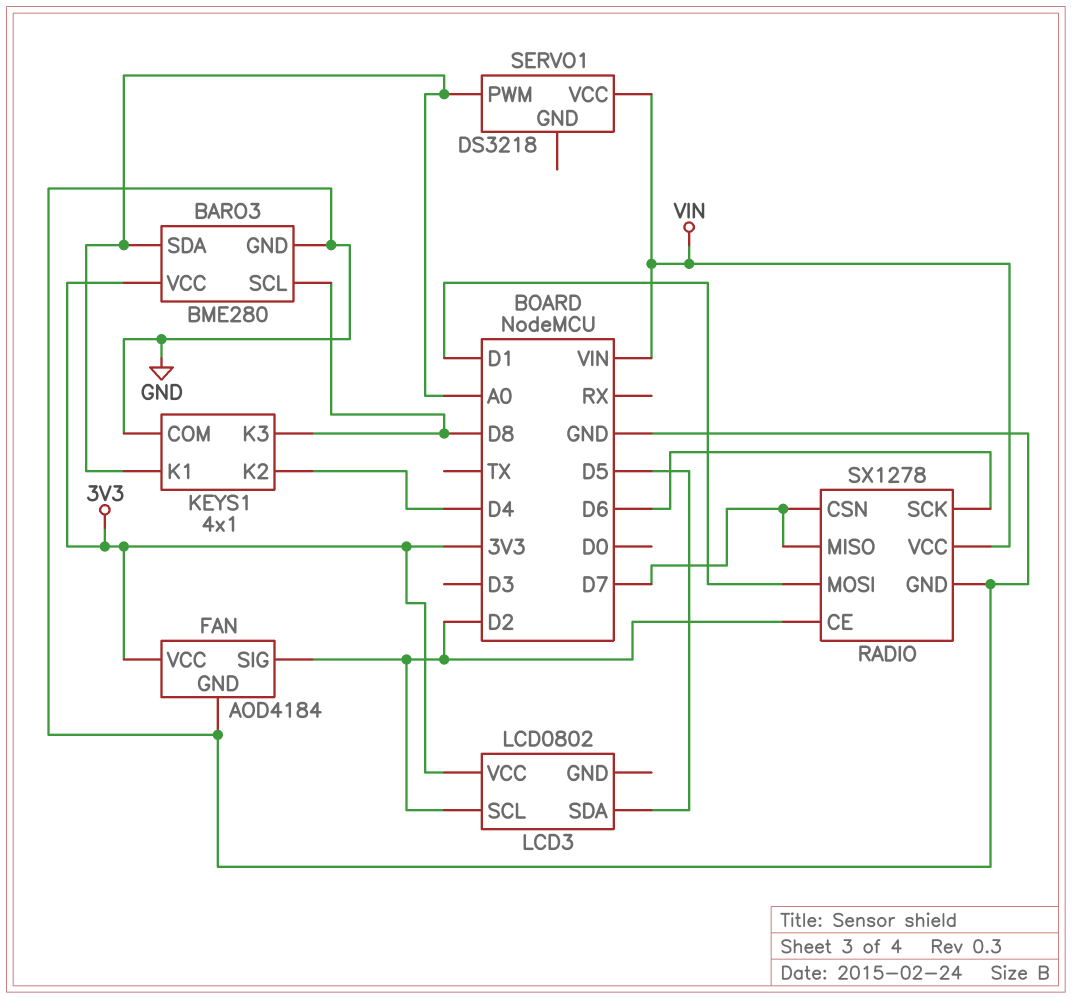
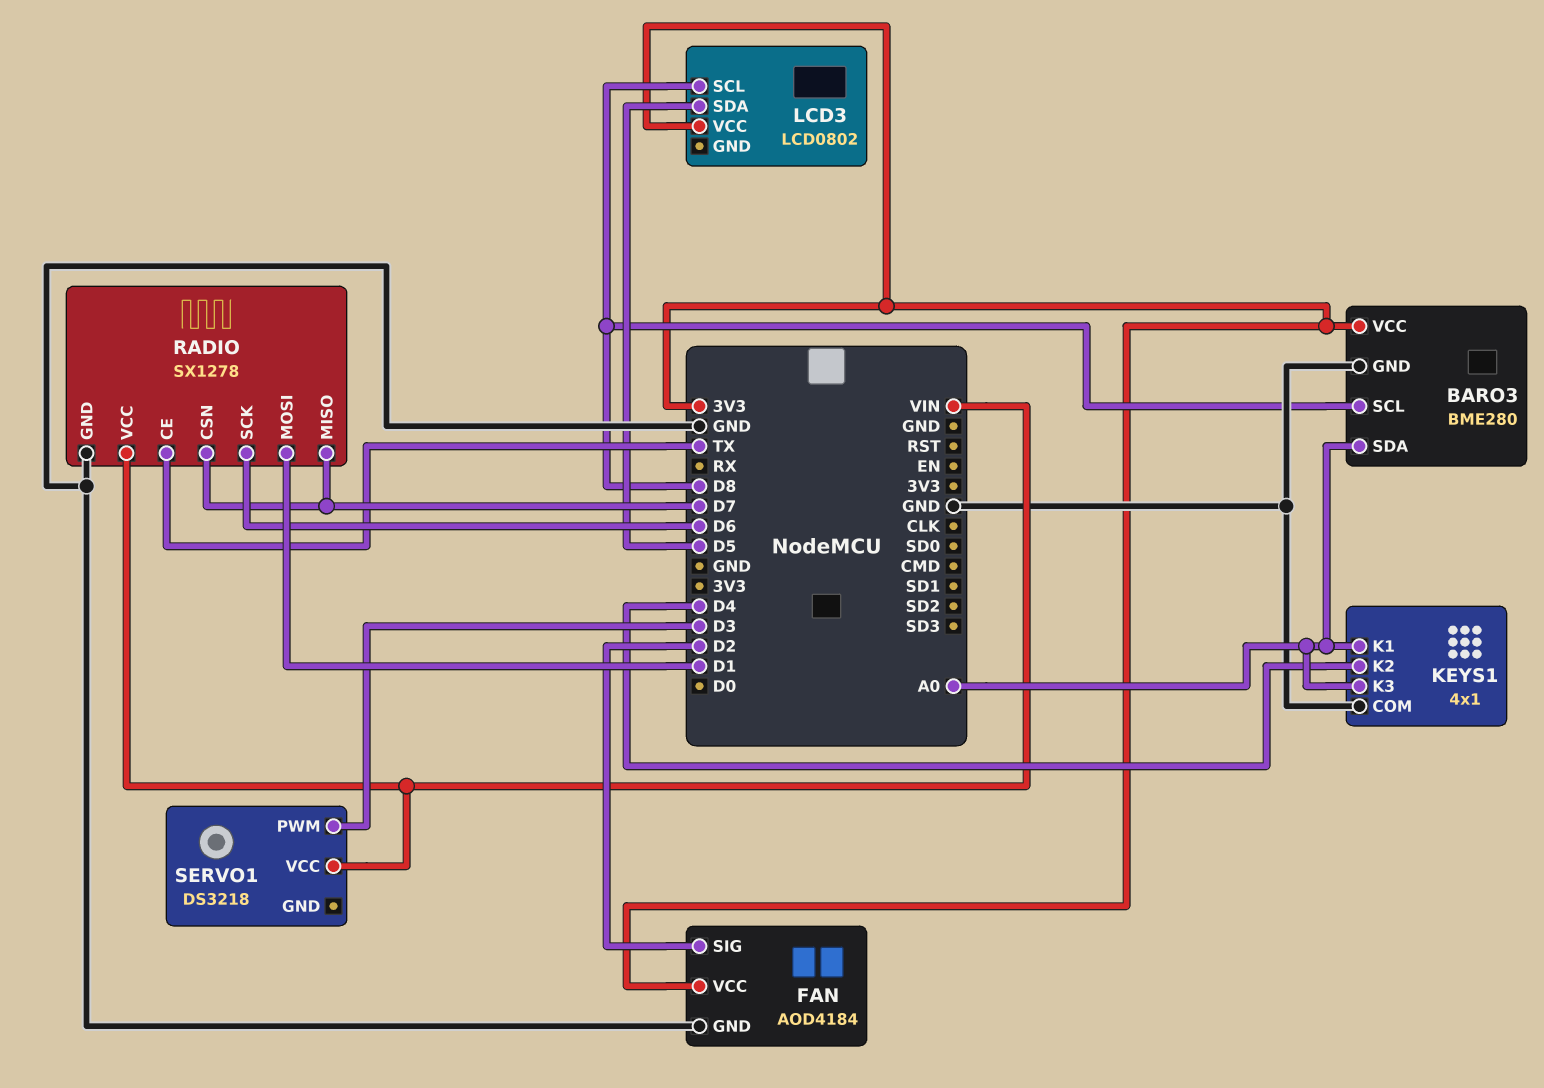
KEYS1 pin K3: D8 -> A0
LCD3 pin SCL: D2 -> D8
RADIO pin CE: D2 -> TX
SERVO1 pin PWM: A0 -> D3

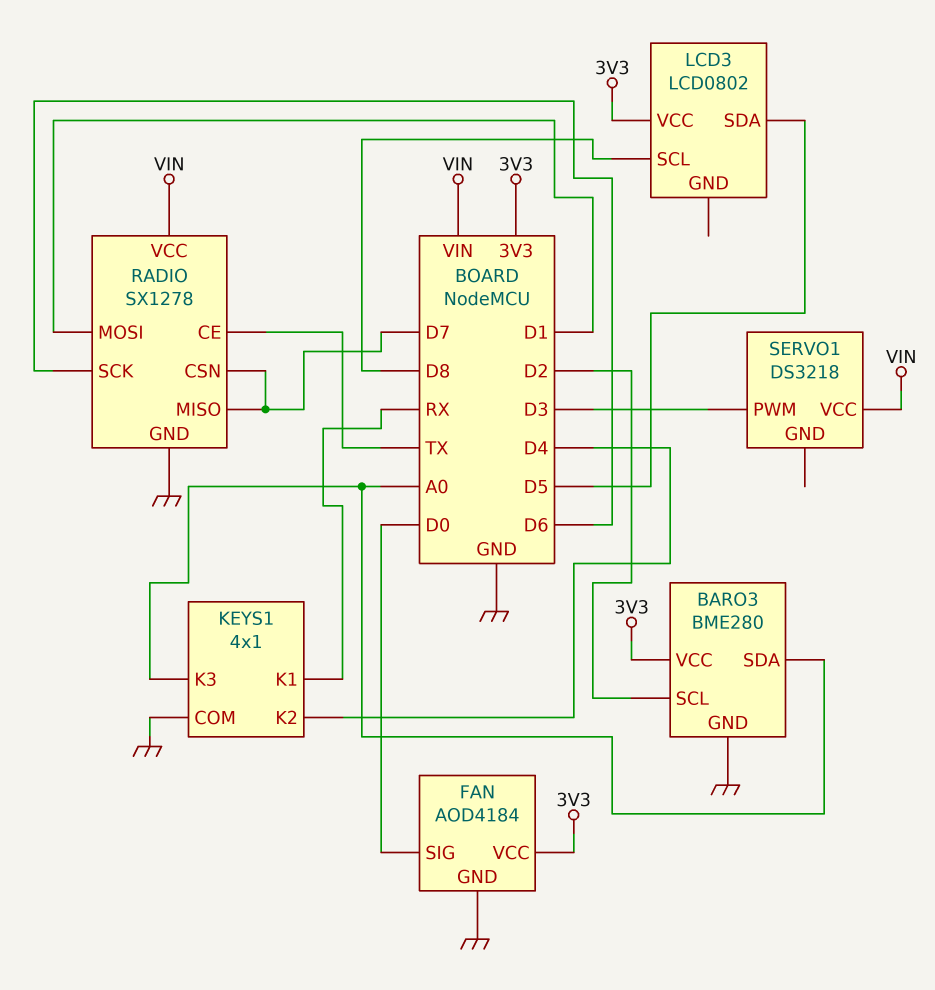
BARO3 pin SCL: D8 -> D2
FAN pin SIG: D2 -> D0
KEYS1 pin K1: A0 -> RX

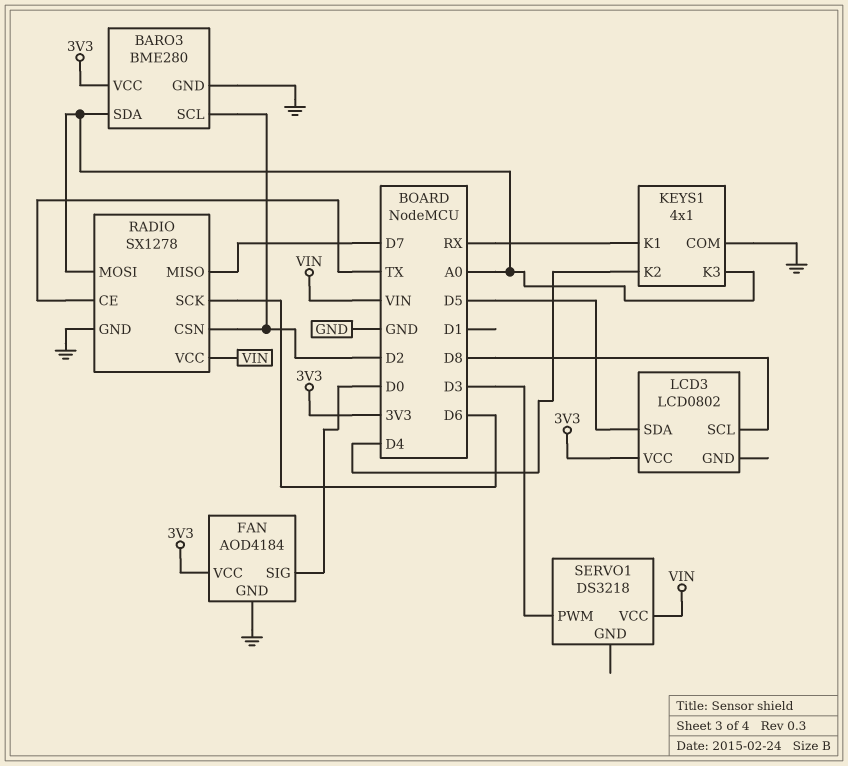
RADIO pin CSN: D7 -> D2
RADIO pin MOSI: D1 -> A0

